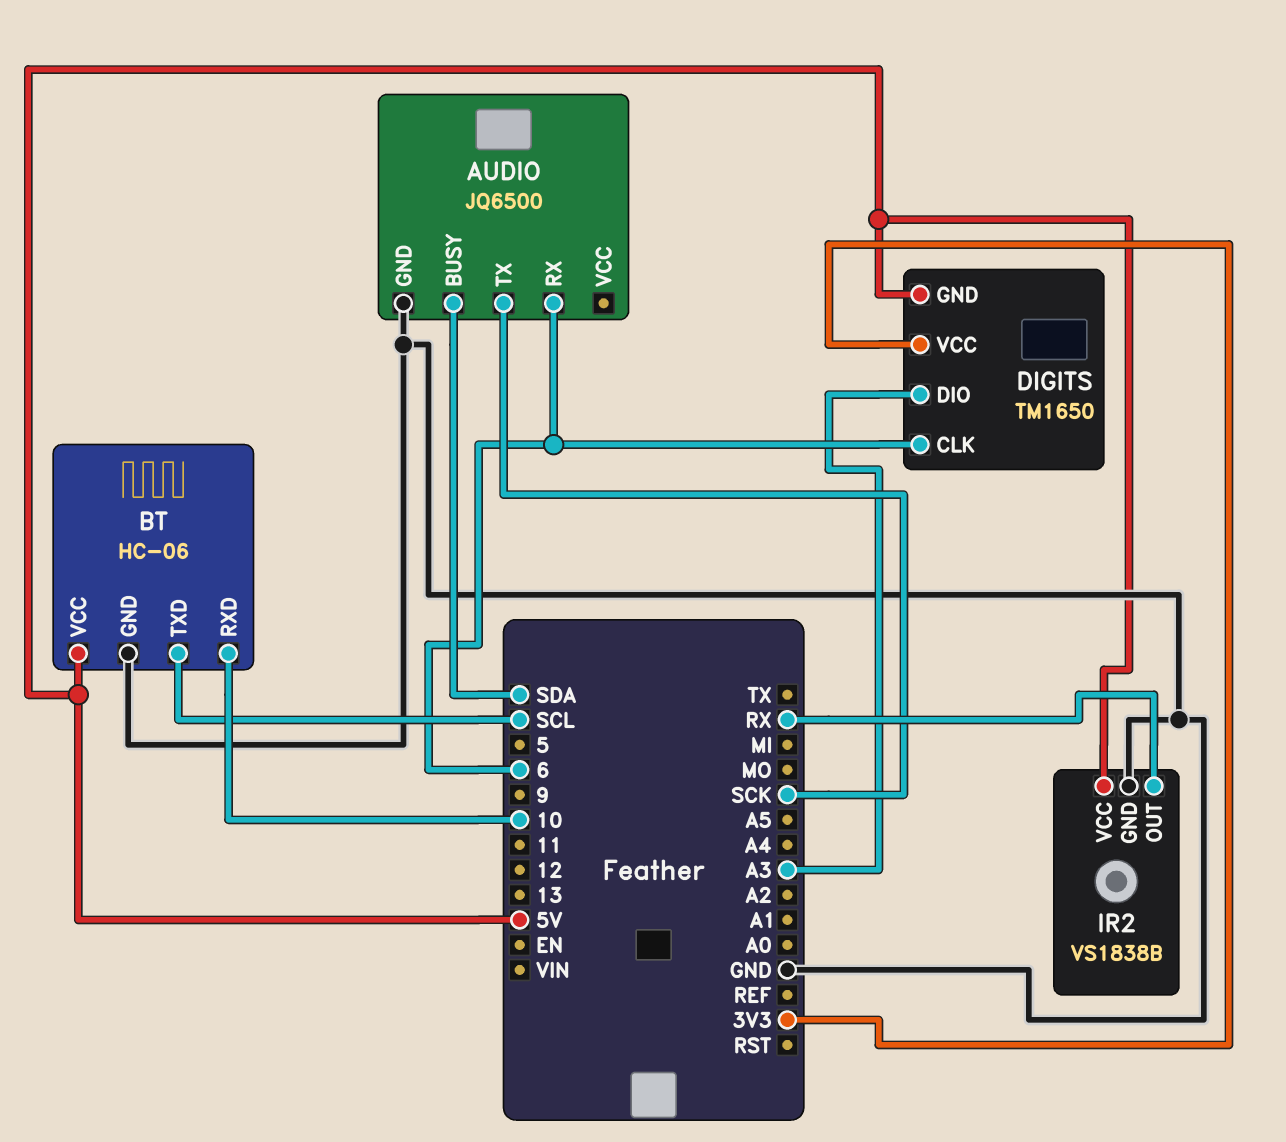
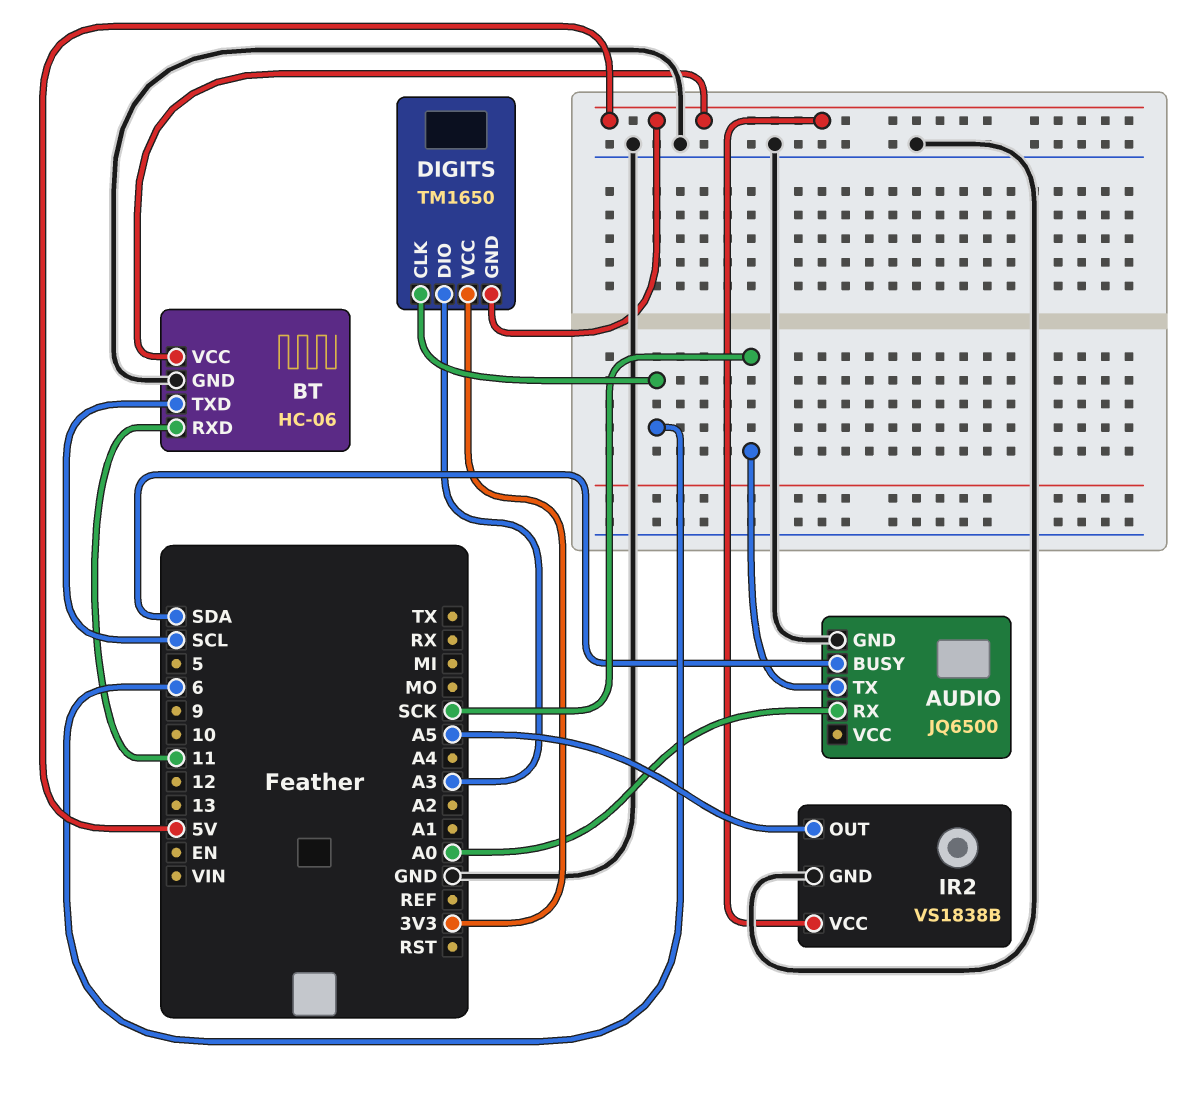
AUDIO pin RX: 6 -> A0
BT pin RXD: 10 -> 11
IR2 pin OUT: RX -> A5

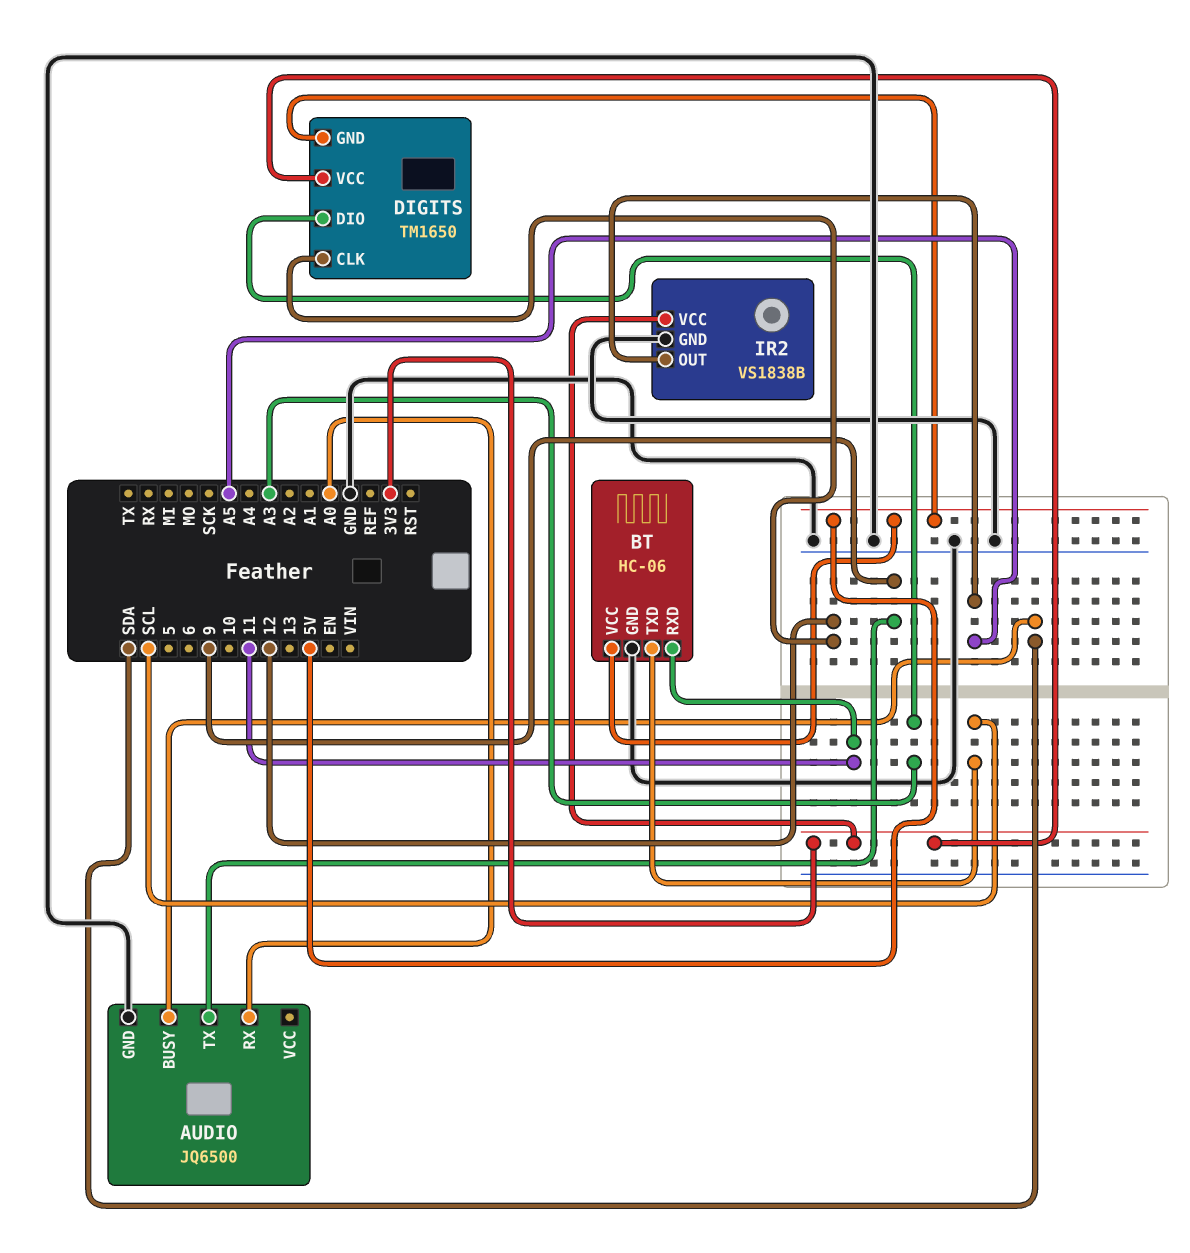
AUDIO pin TX: SCK -> 9
DIGITS pin CLK: 6 -> 12
IR2 pin VCC: 5V -> 3V3

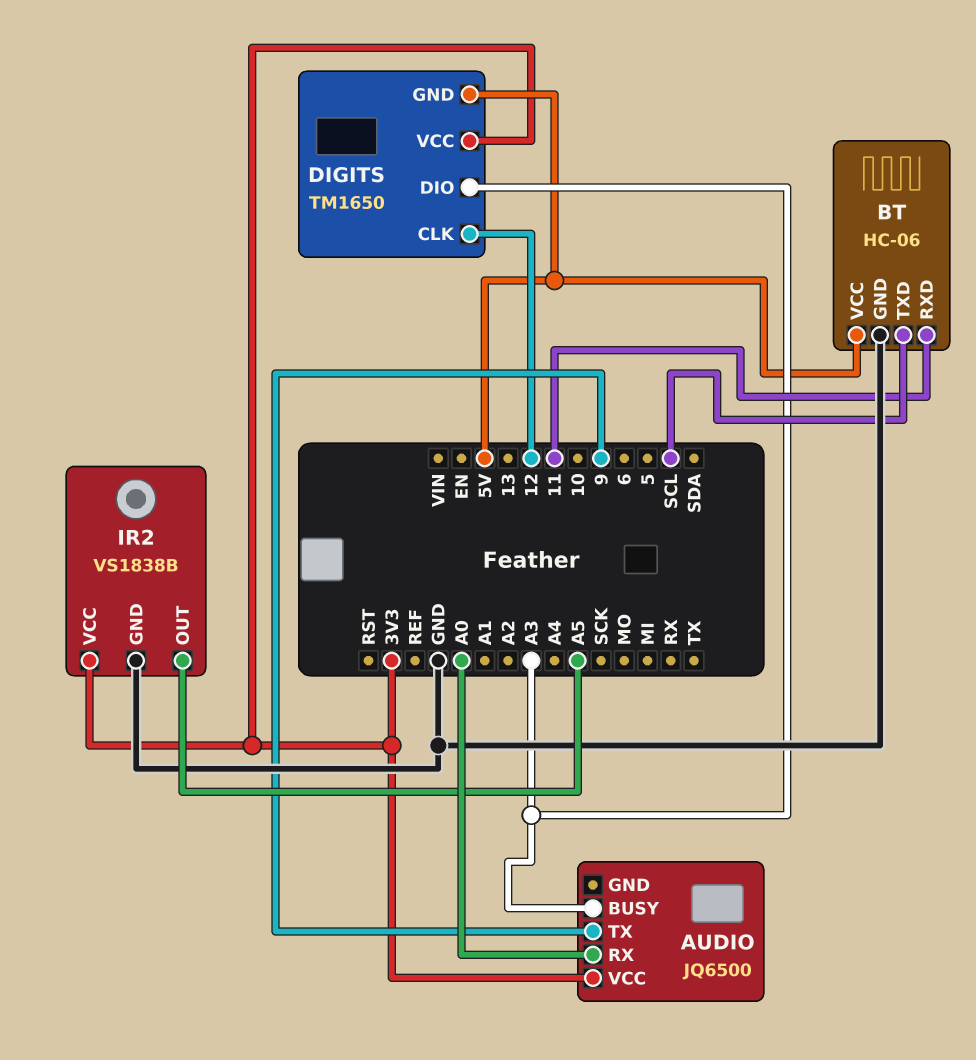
AUDIO pin BUSY: SDA -> A3
AUDIO pin GND: GND -> none
AUDIO pin VCC: none -> 3V3

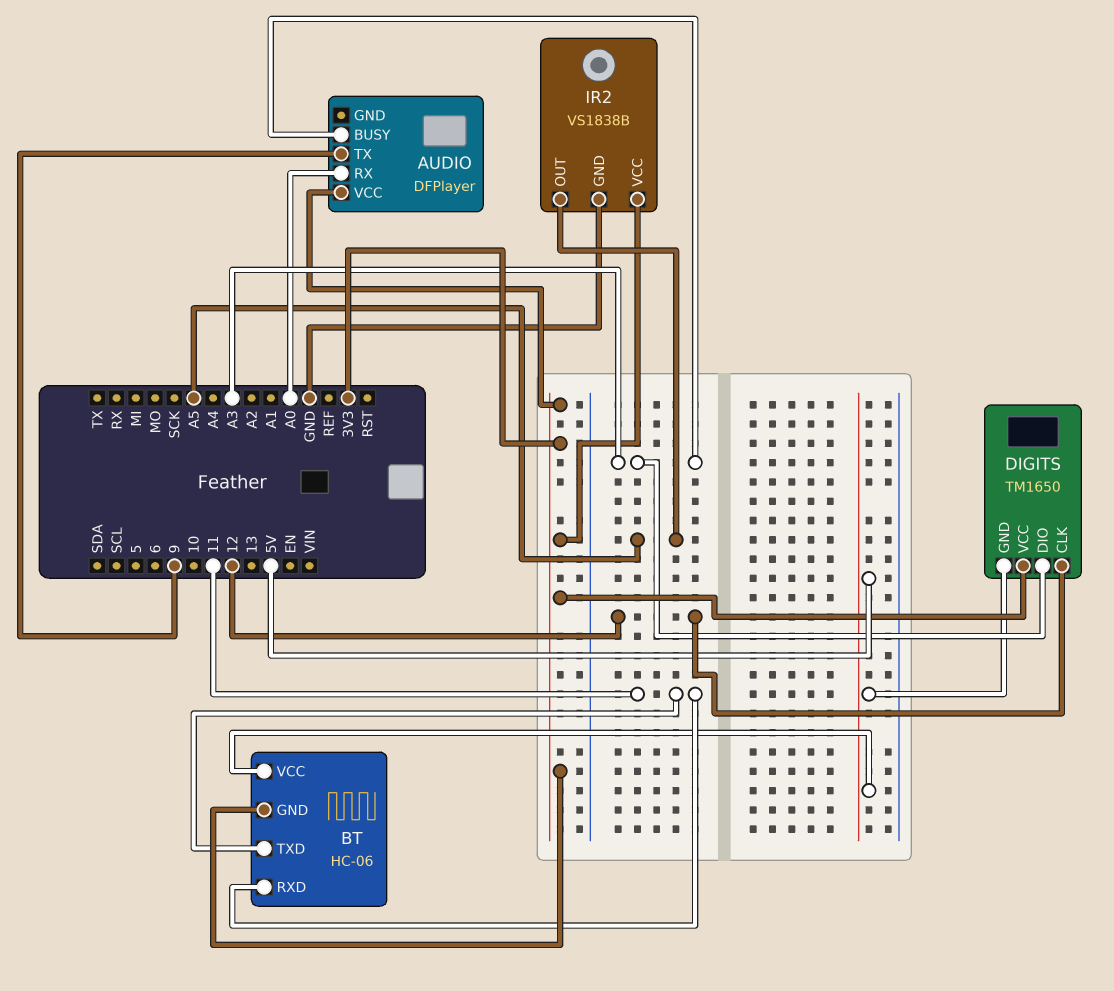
AUDIO: JQ6500 -> DFPlayer
BT pin GND: GND -> 3V3
BT pin TXD: SCL -> 11

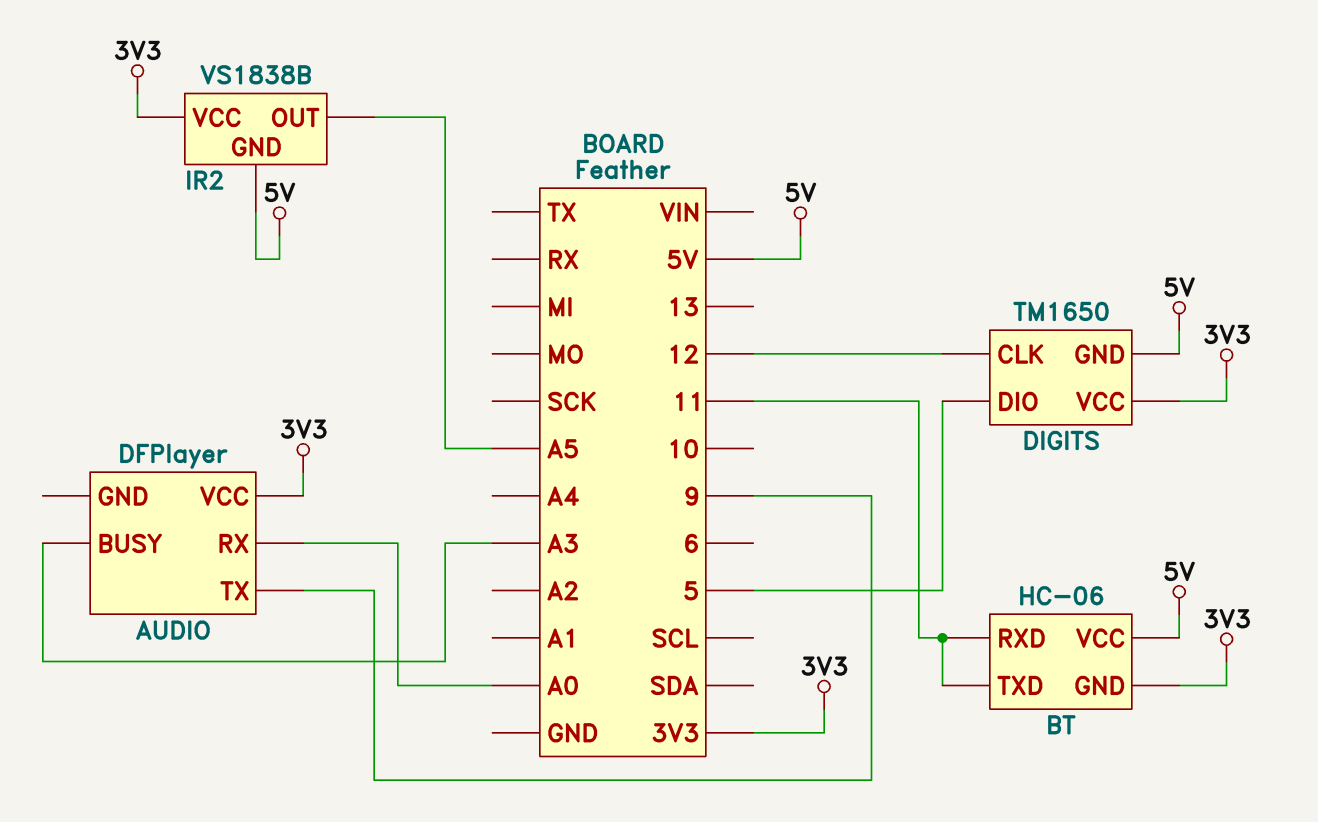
DIGITS pin DIO: A3 -> 5
IR2 pin GND: GND -> 5V

